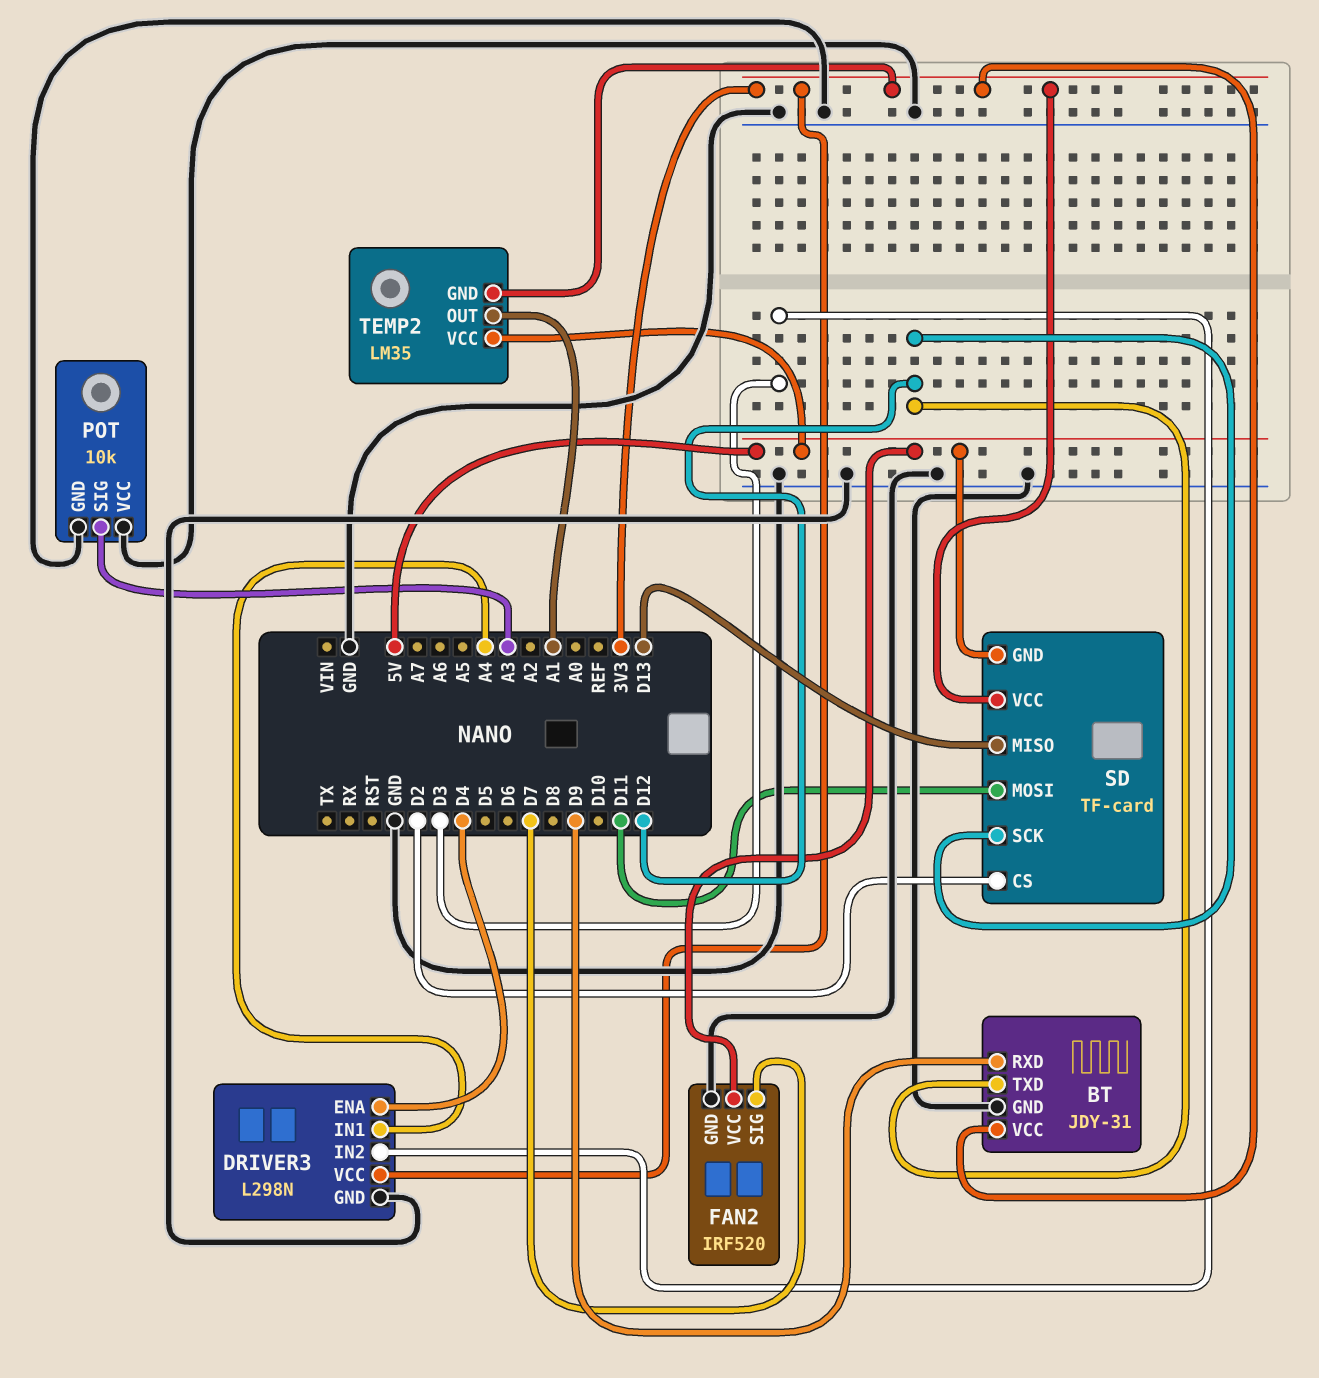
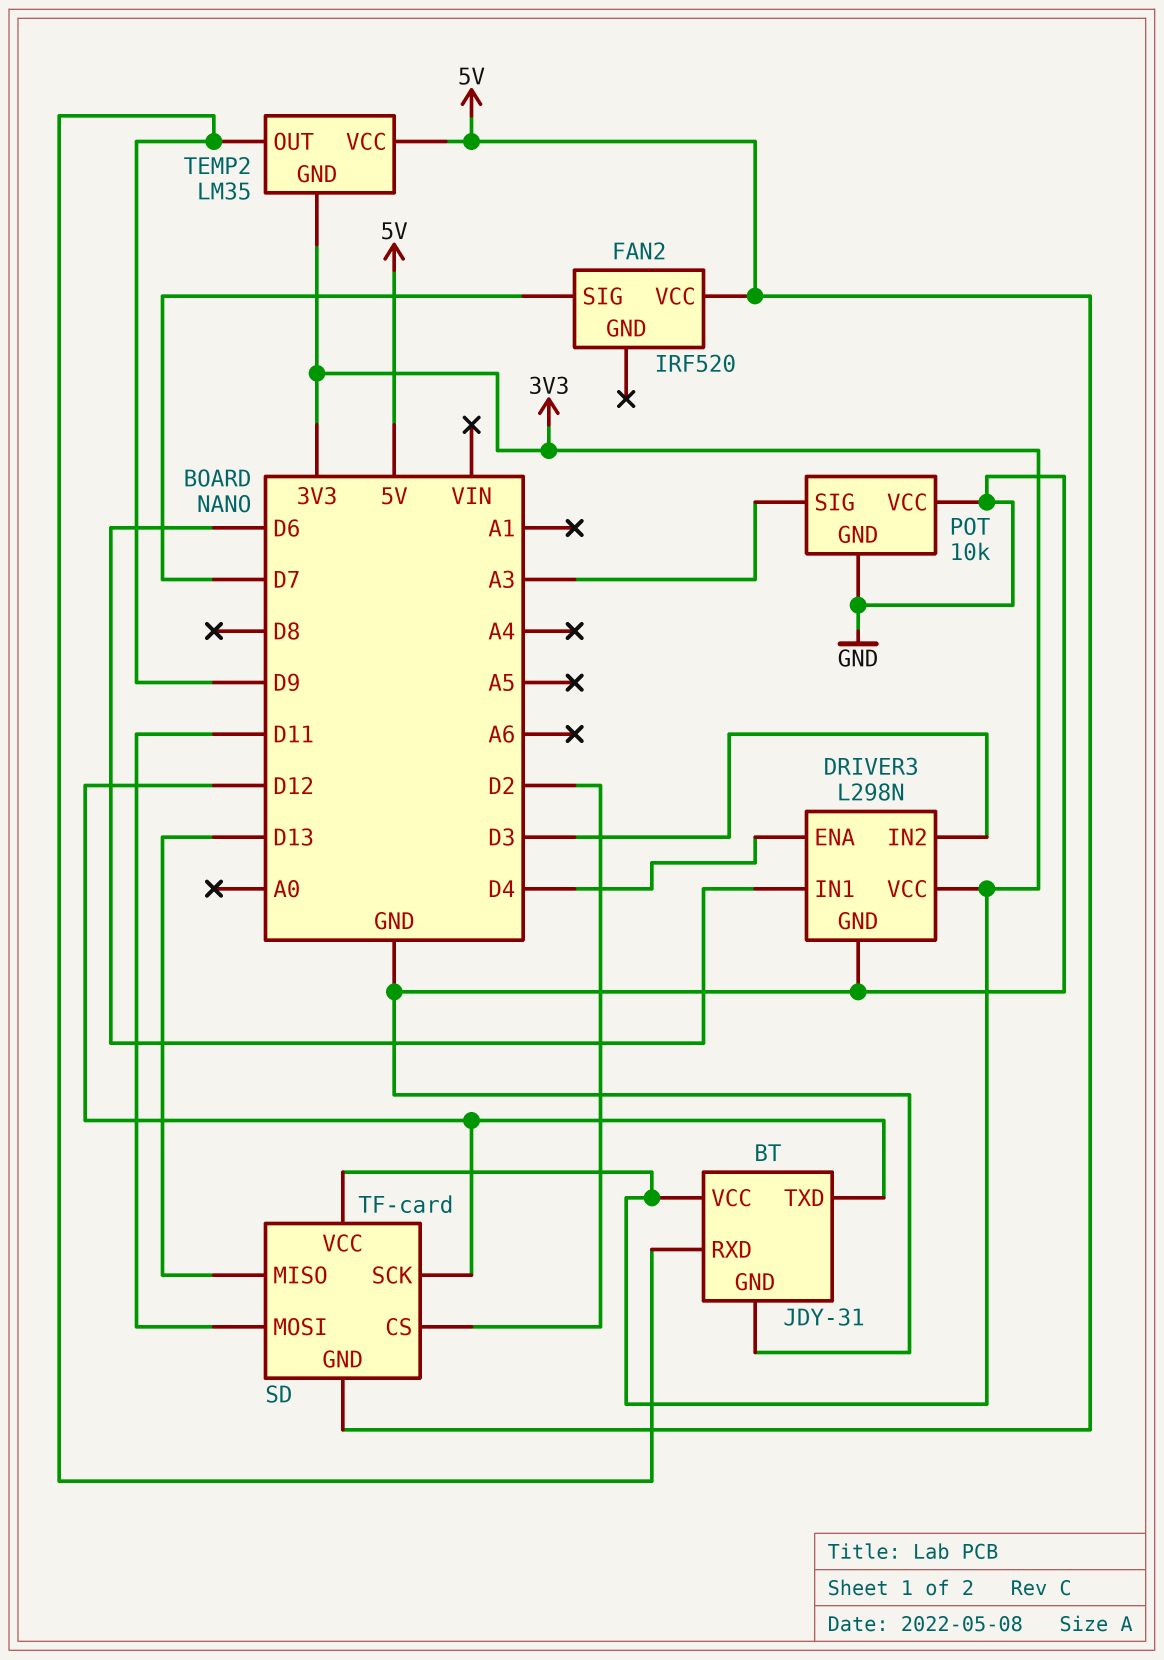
DRIVER3 pin IN1: A4 -> D6
FAN2 pin GND: GND -> none
TEMP2 pin OUT: A1 -> D9

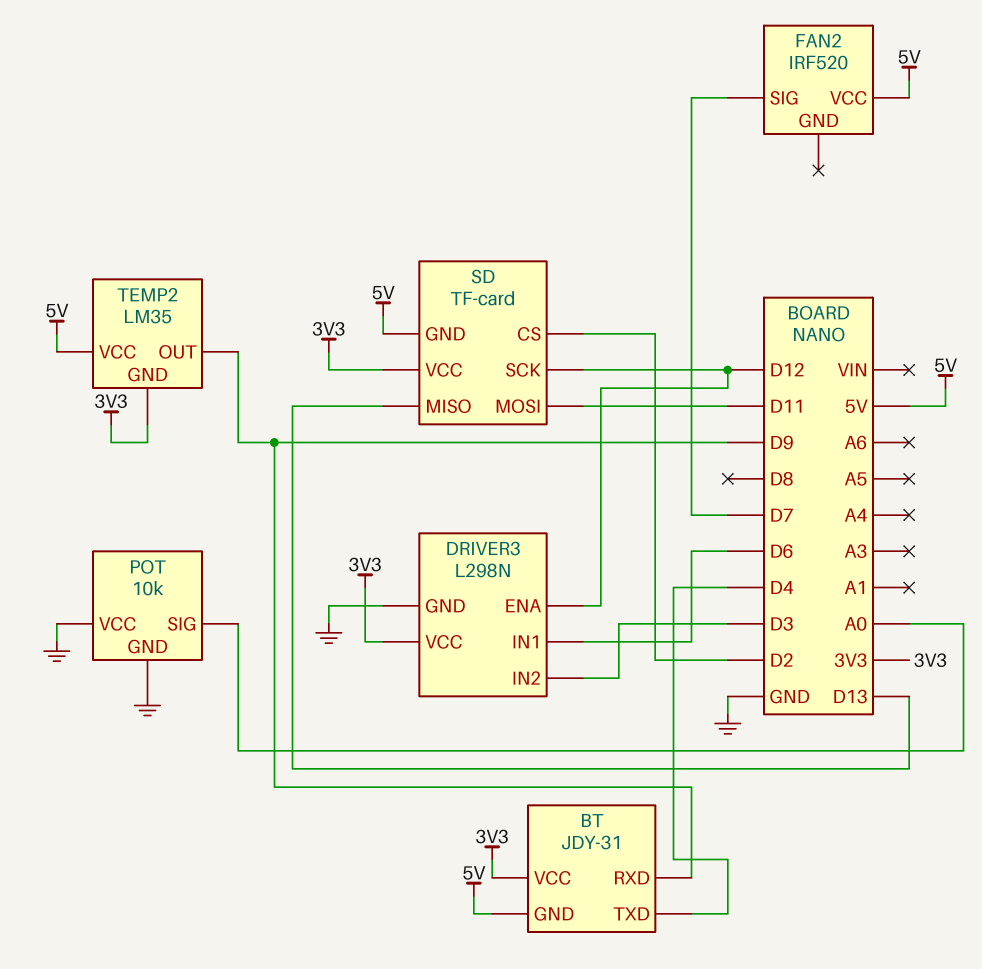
BT pin GND: GND -> 5V
BT pin TXD: D12 -> D4
DRIVER3 pin ENA: D4 -> D12
POT pin SIG: A3 -> A0

